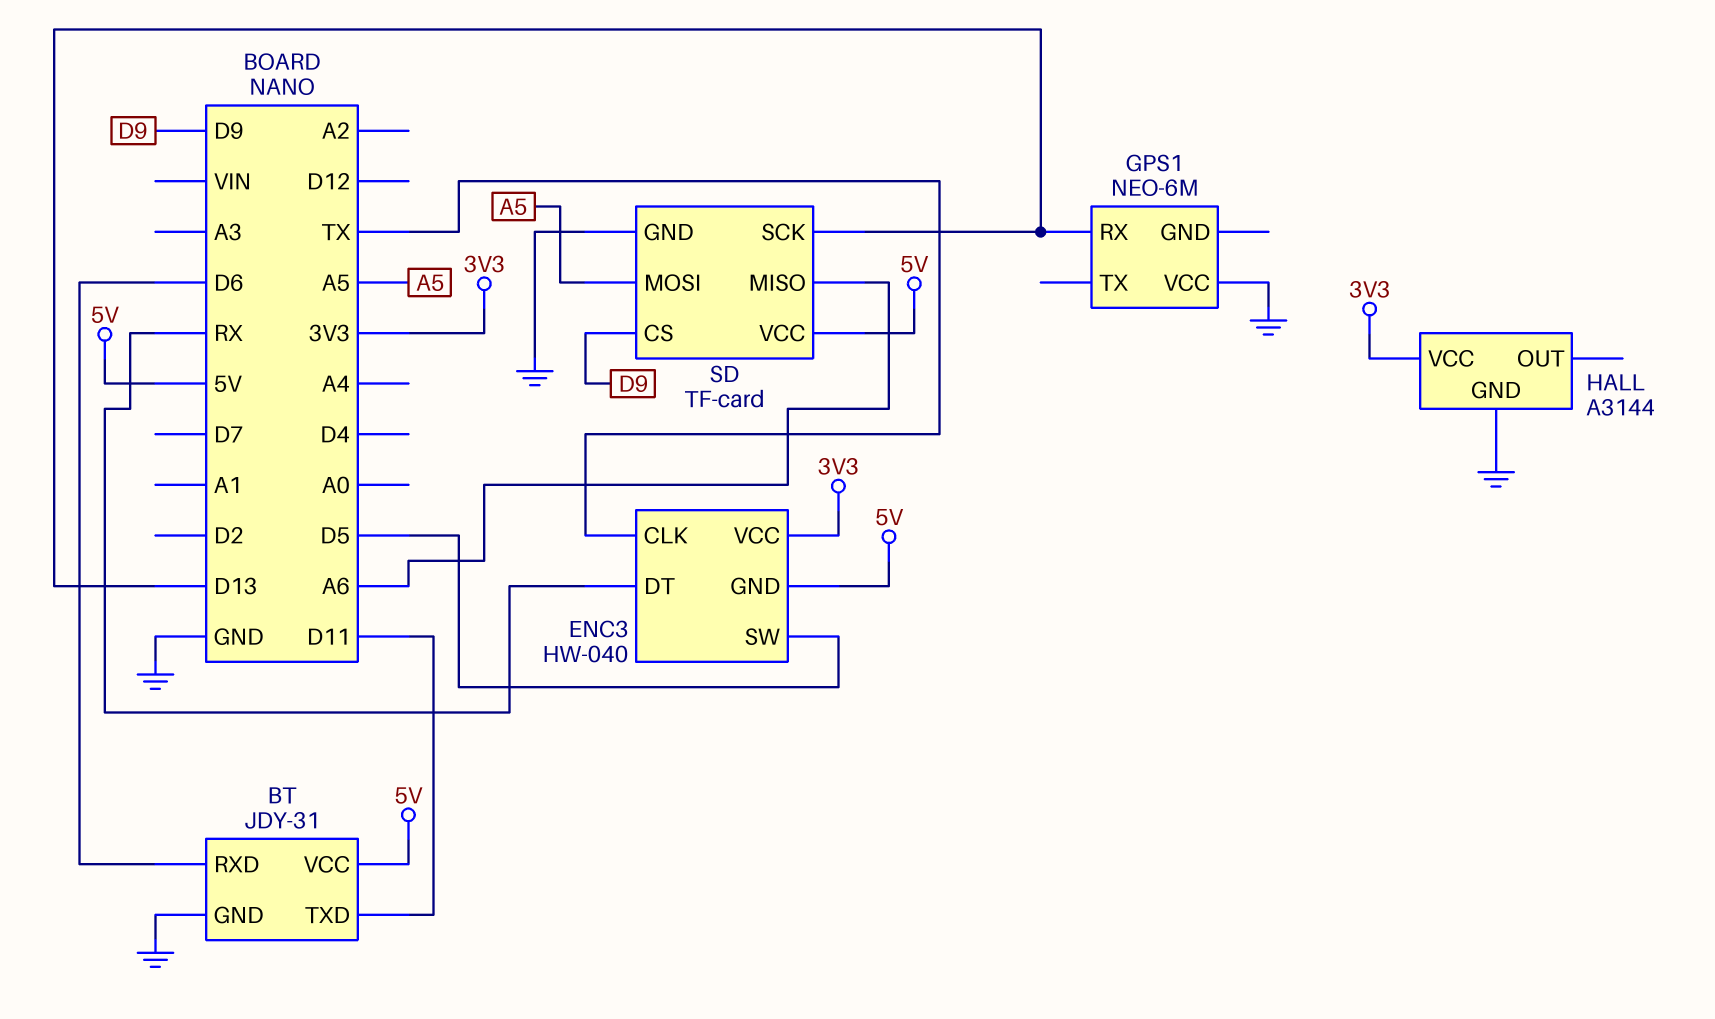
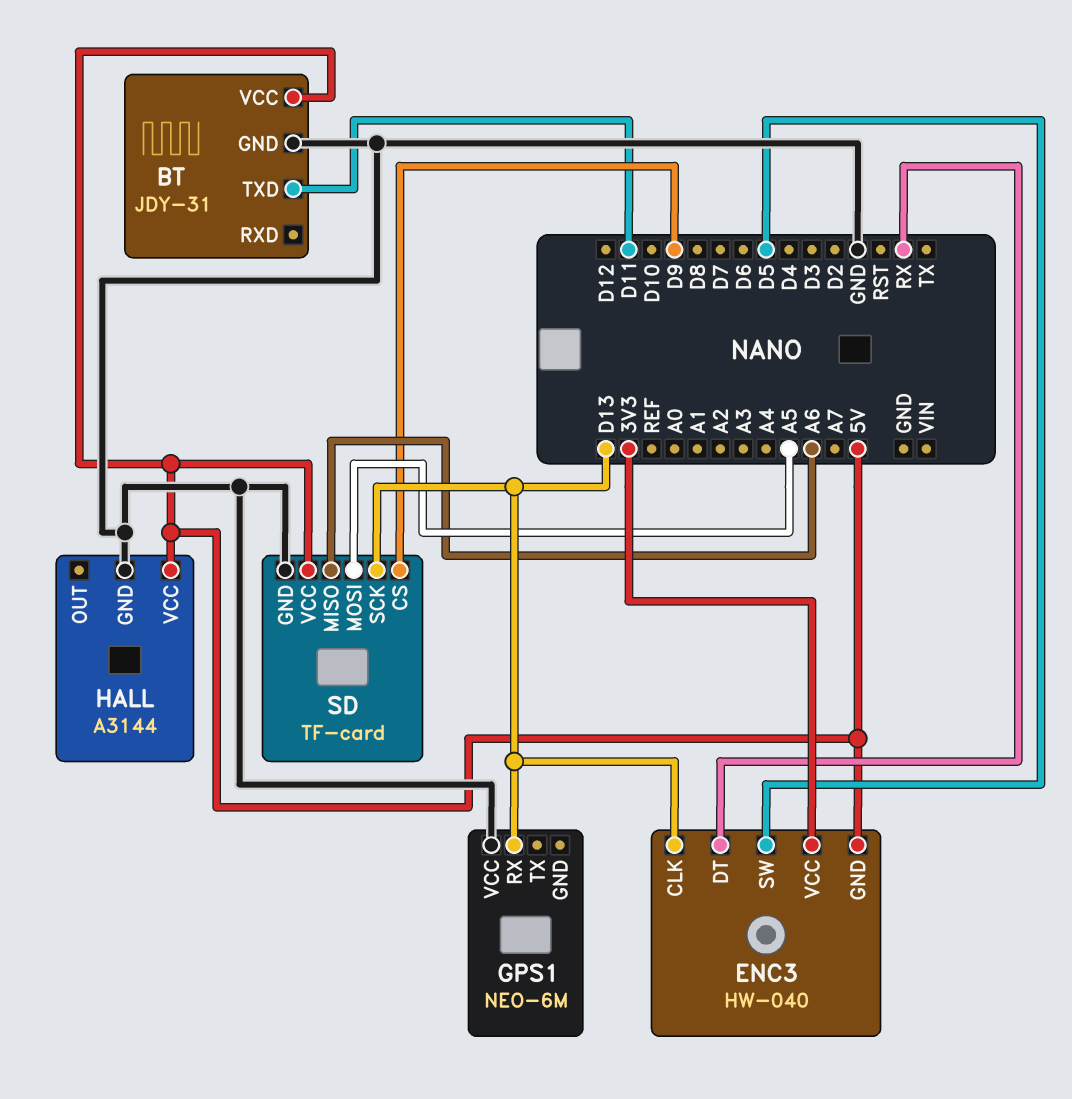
BT pin RXD: D6 -> none
ENC3 pin CLK: TX -> D13
HALL pin VCC: 3V3 -> 5V

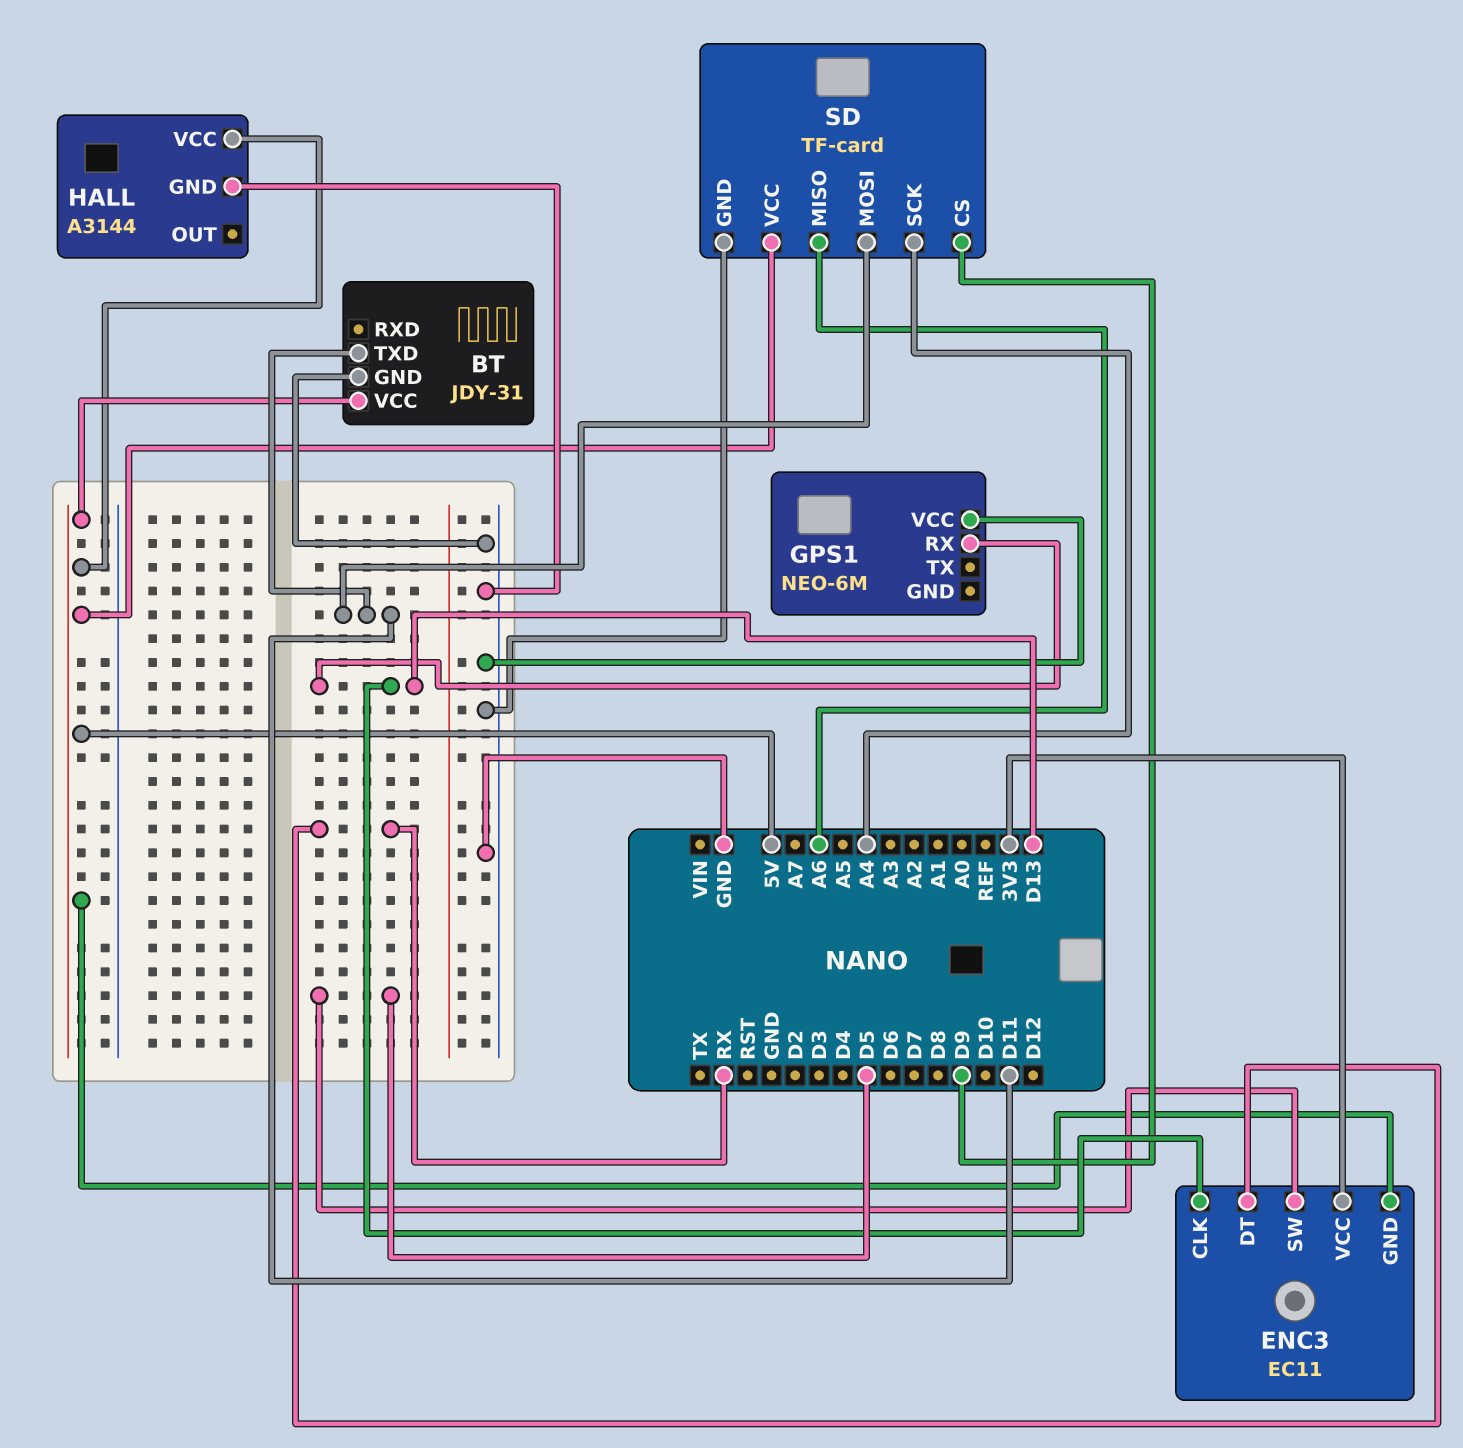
ENC3: HW-040 -> EC11
SD pin MOSI: A5 -> D11
SD pin SCK: D13 -> A4

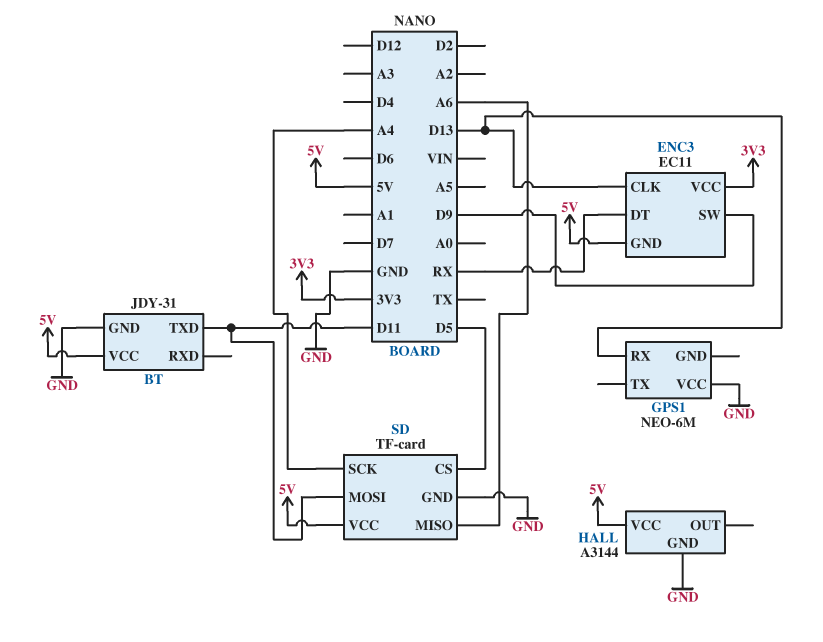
ENC3 pin SW: D5 -> D9
SD pin CS: D9 -> D5

